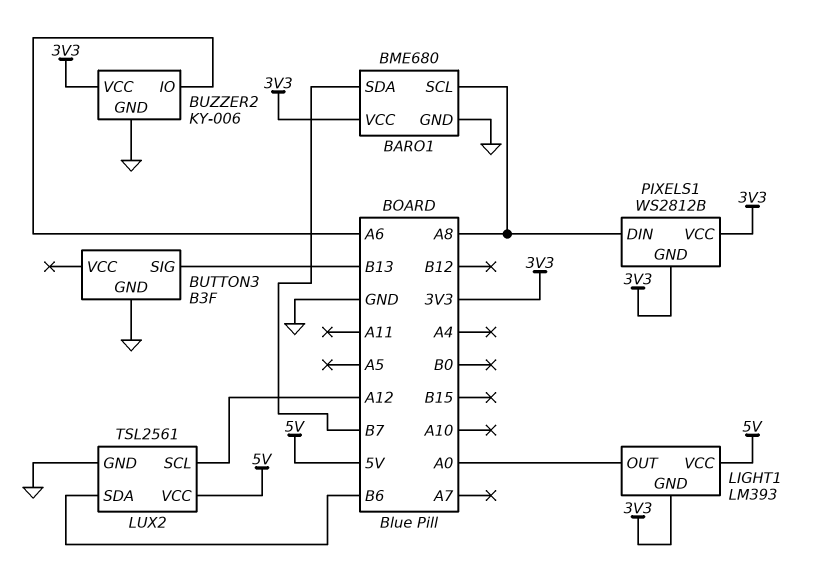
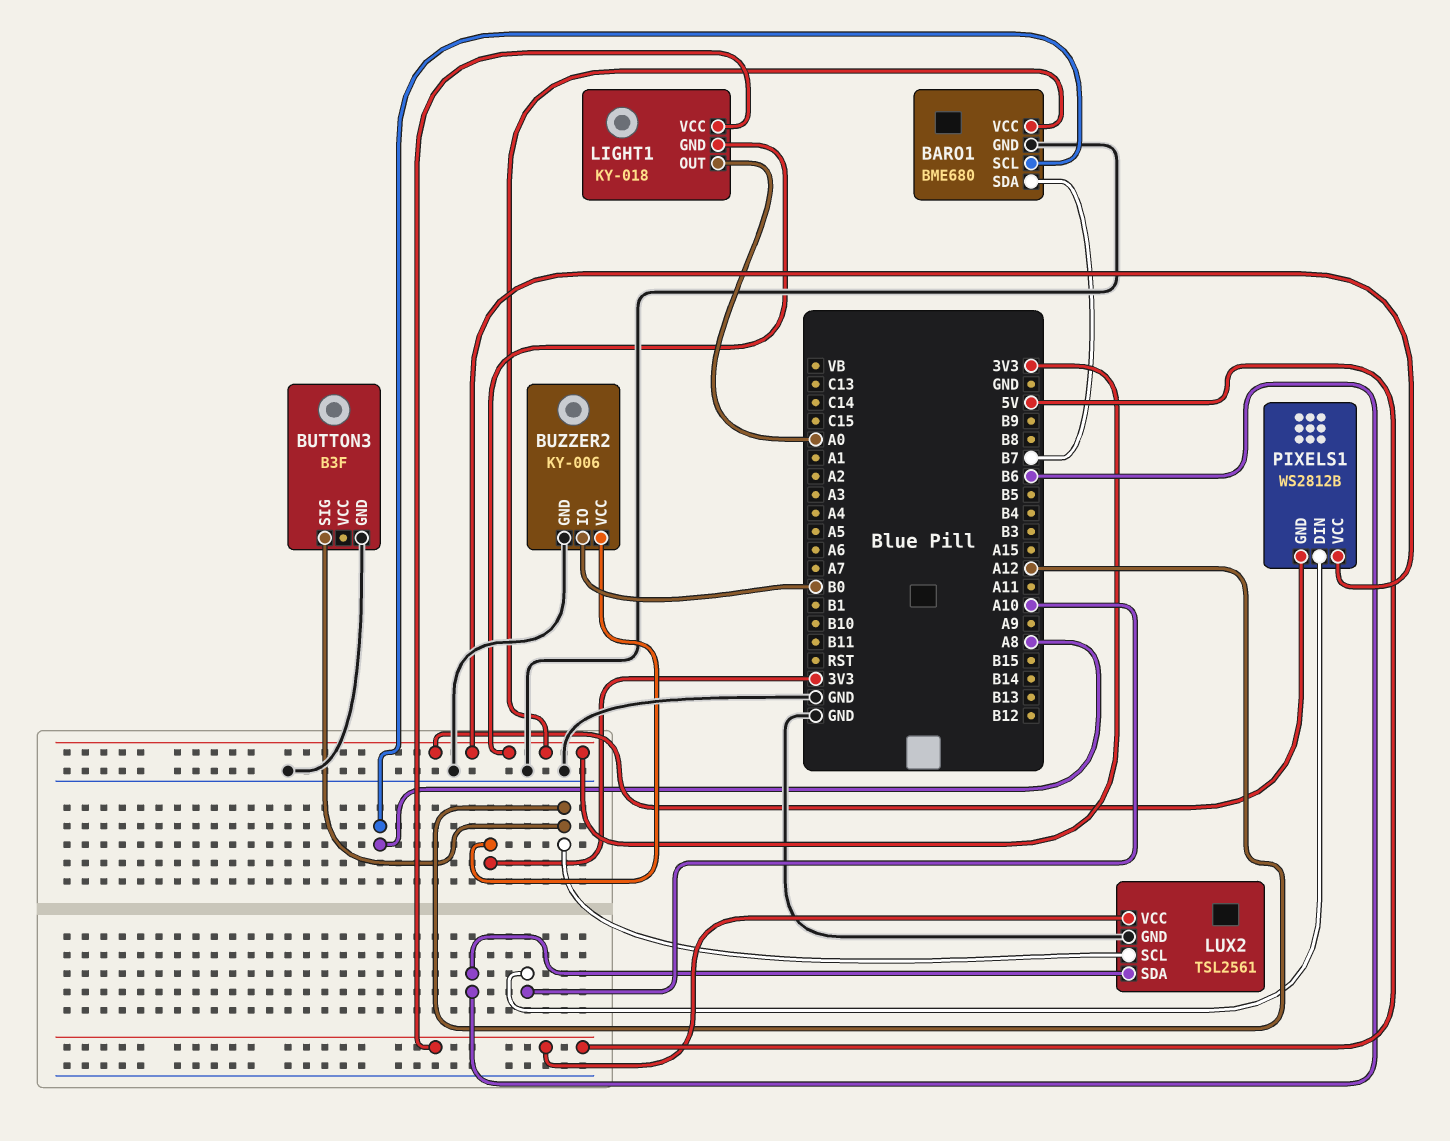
BUTTON3 pin SIG: B13 -> A12
BUZZER2 pin IO: A6 -> B0
LIGHT1: LM393 -> KY-018
PIXELS1 pin DIN: A8 -> A10

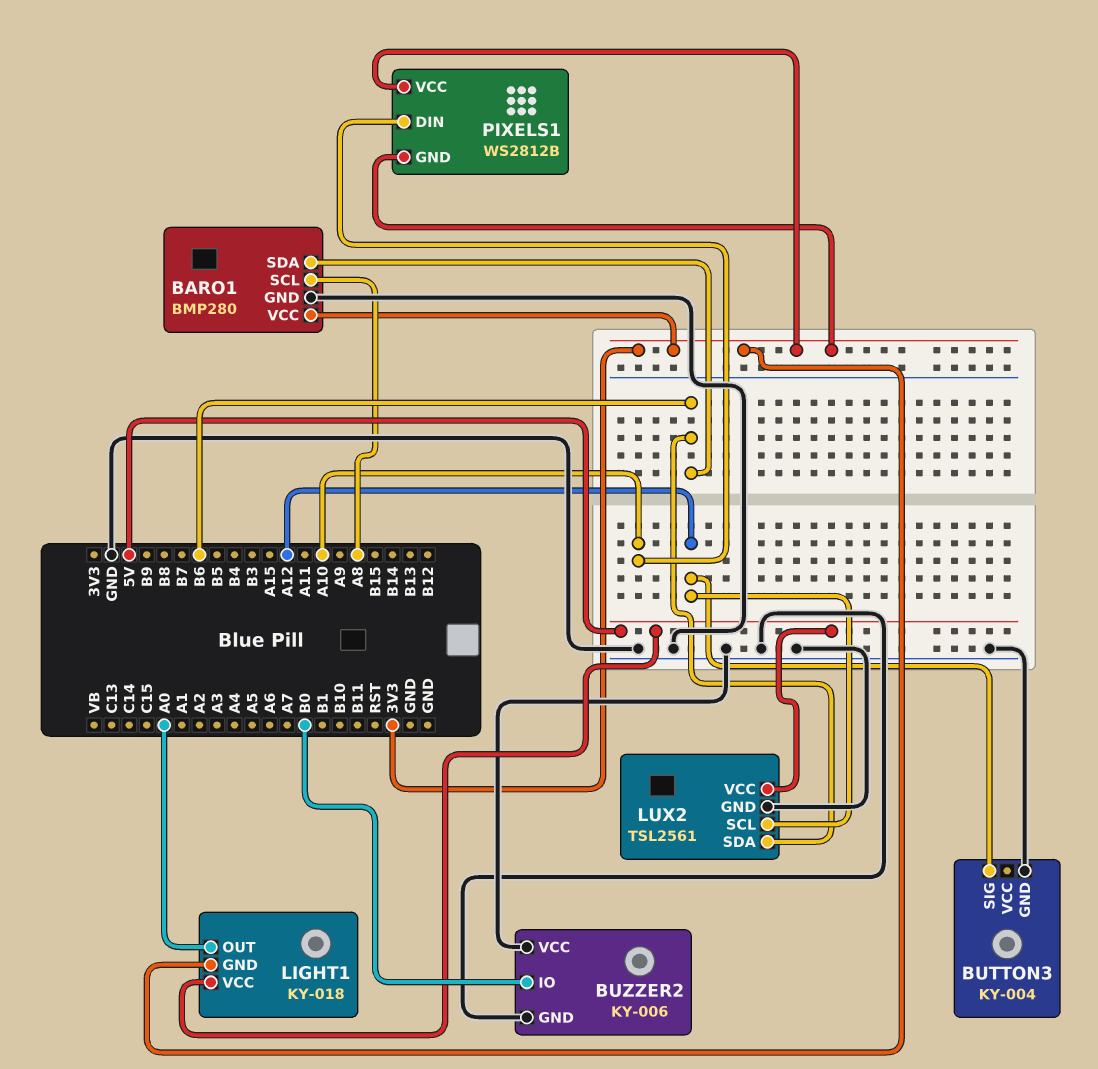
BARO1: BME680 -> BMP280
BARO1 pin SDA: B7 -> B6
BUTTON3: B3F -> KY-004
BUZZER2 pin VCC: 3V3 -> GND

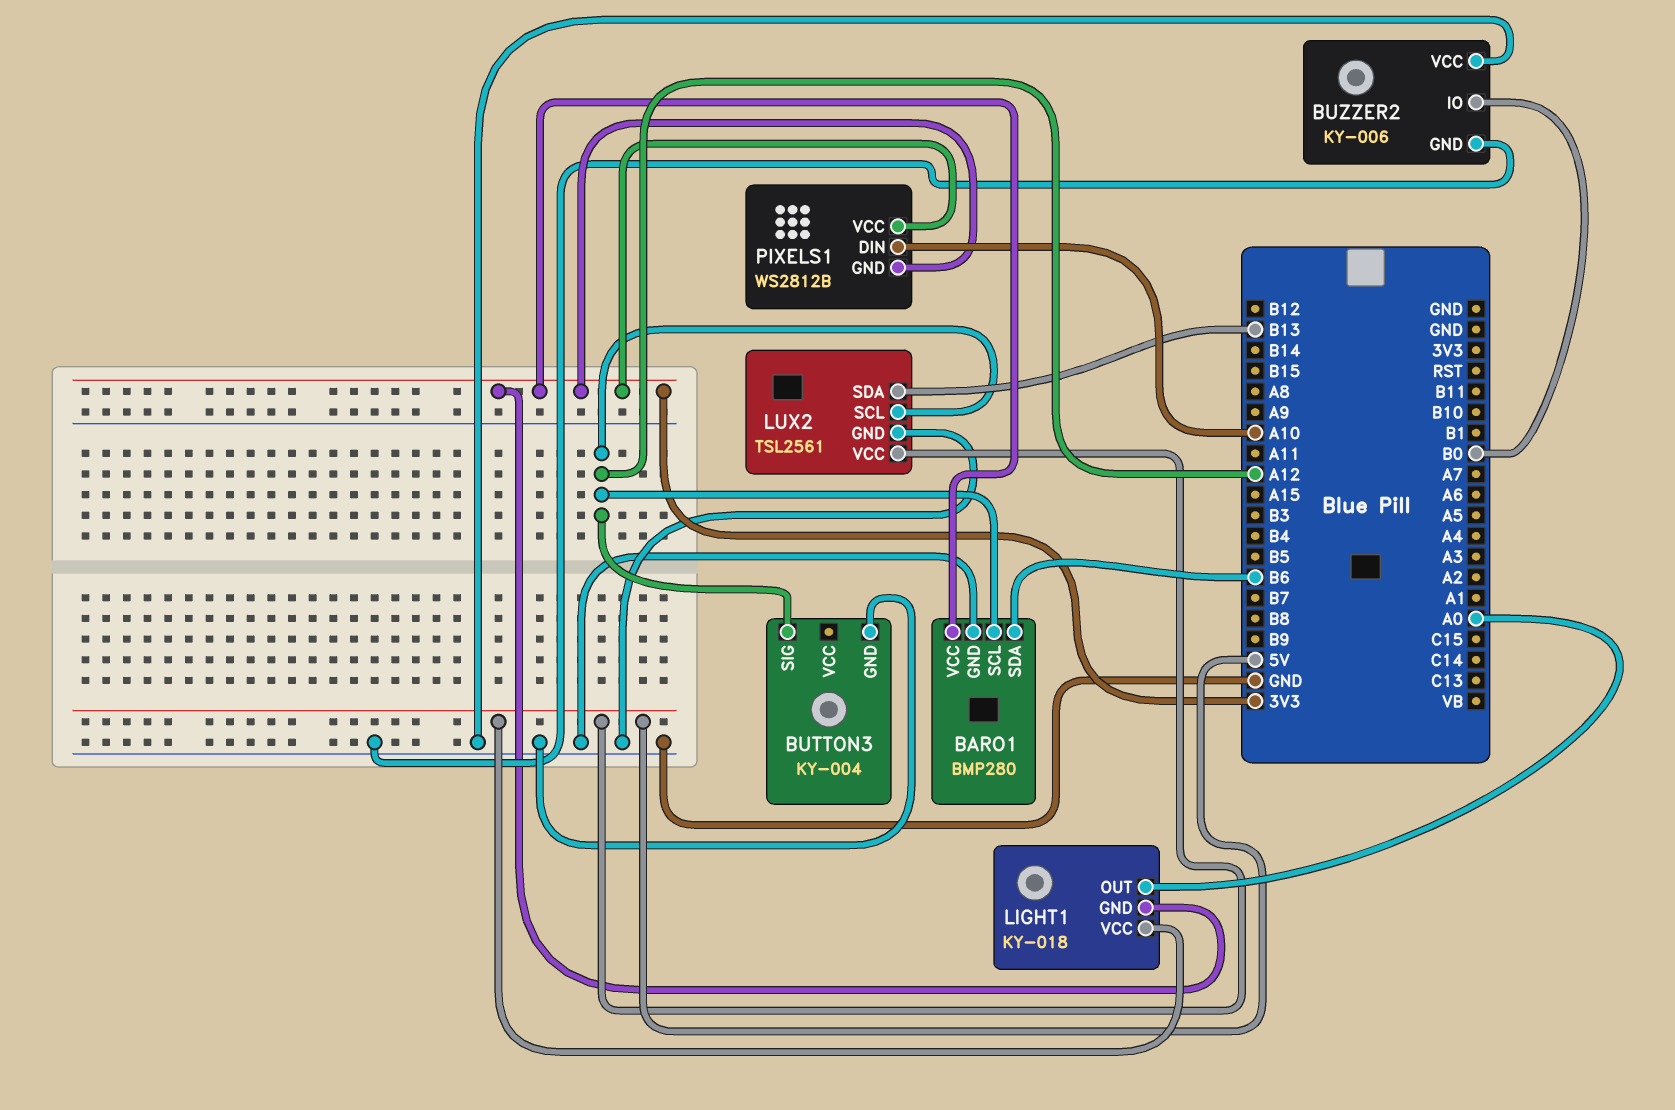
BARO1 pin SCL: A8 -> A12
LUX2 pin SDA: B6 -> B13

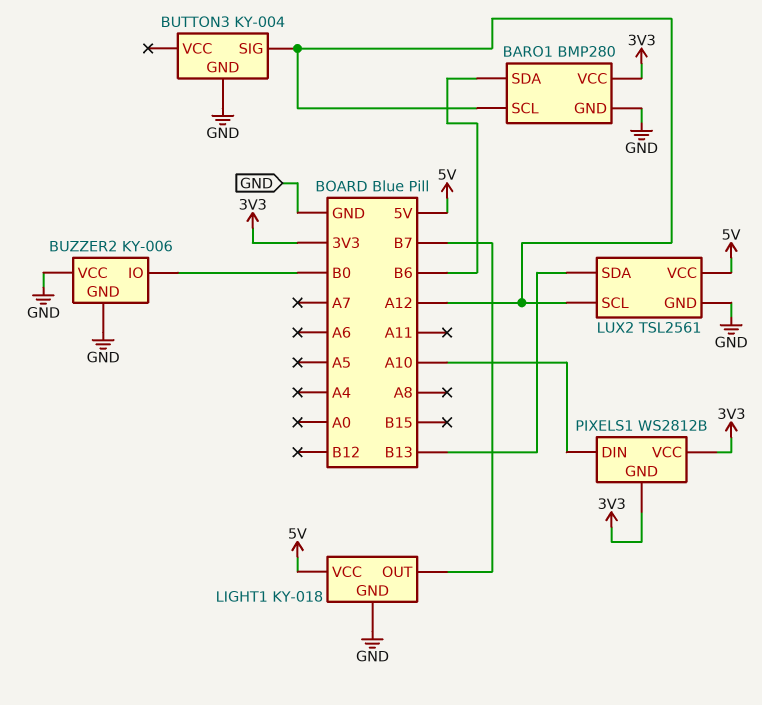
LIGHT1 pin GND: 3V3 -> GND
LIGHT1 pin OUT: A0 -> B7

